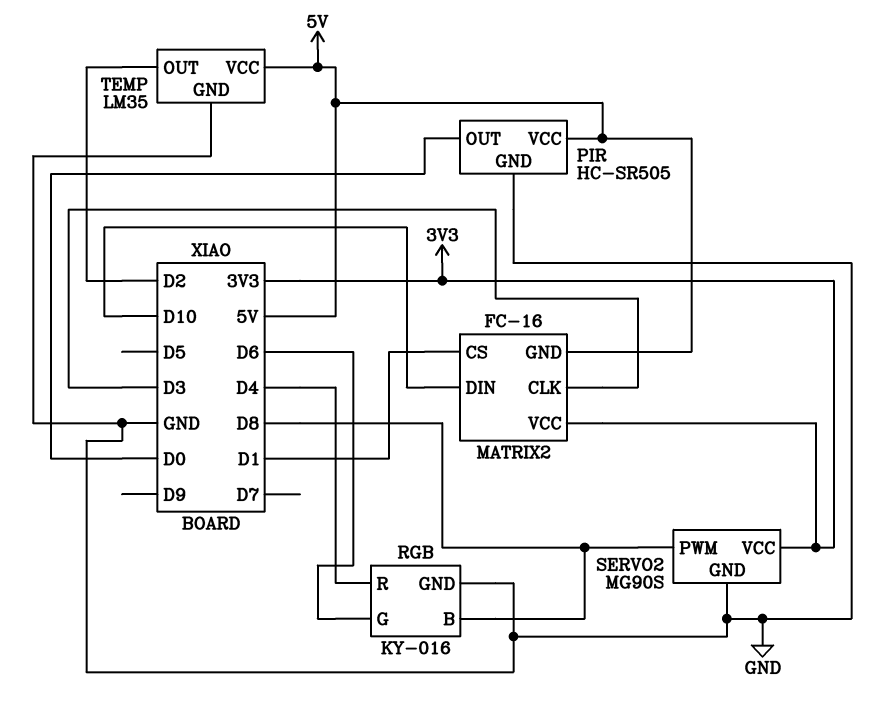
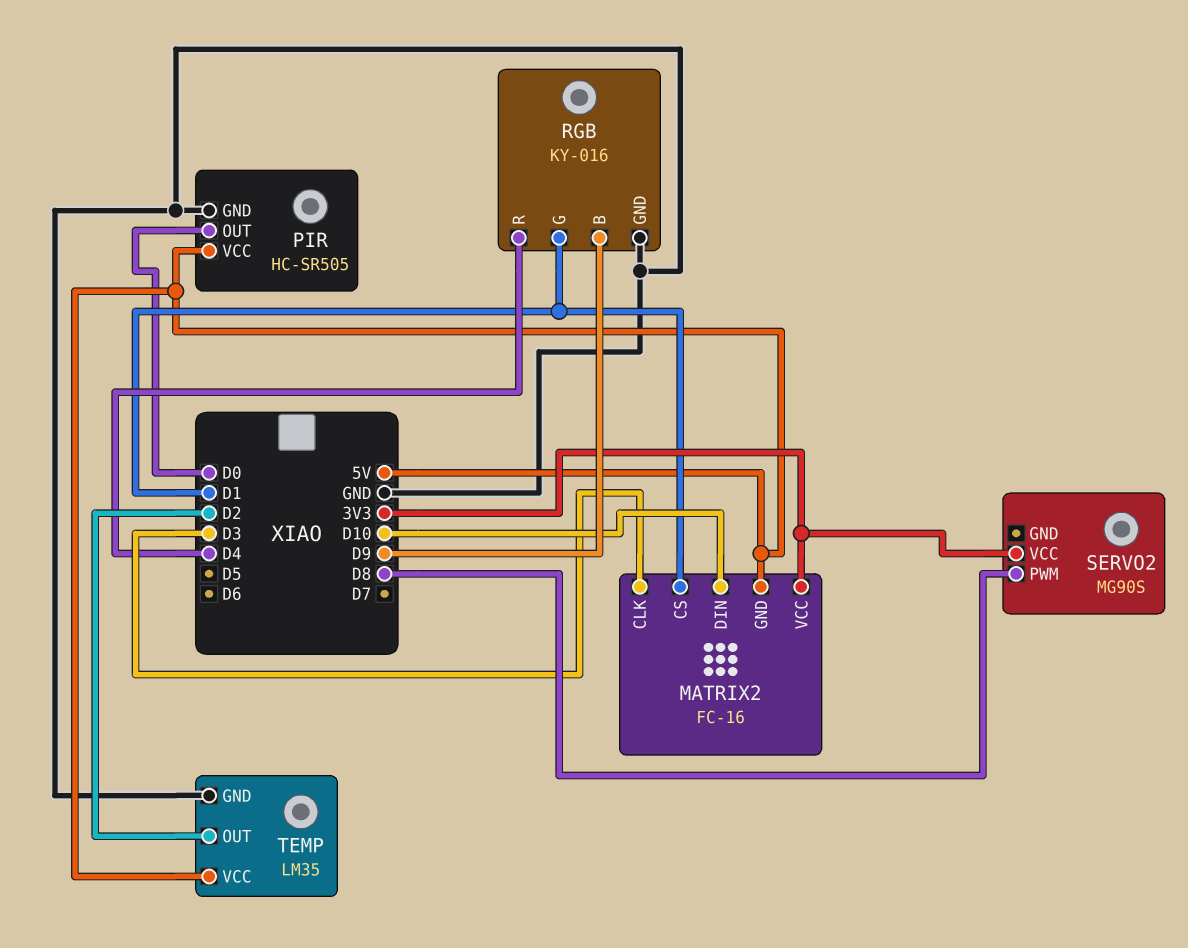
RGB pin B: D8 -> D9
RGB pin G: D6 -> D1
SERVO2 pin GND: GND -> none

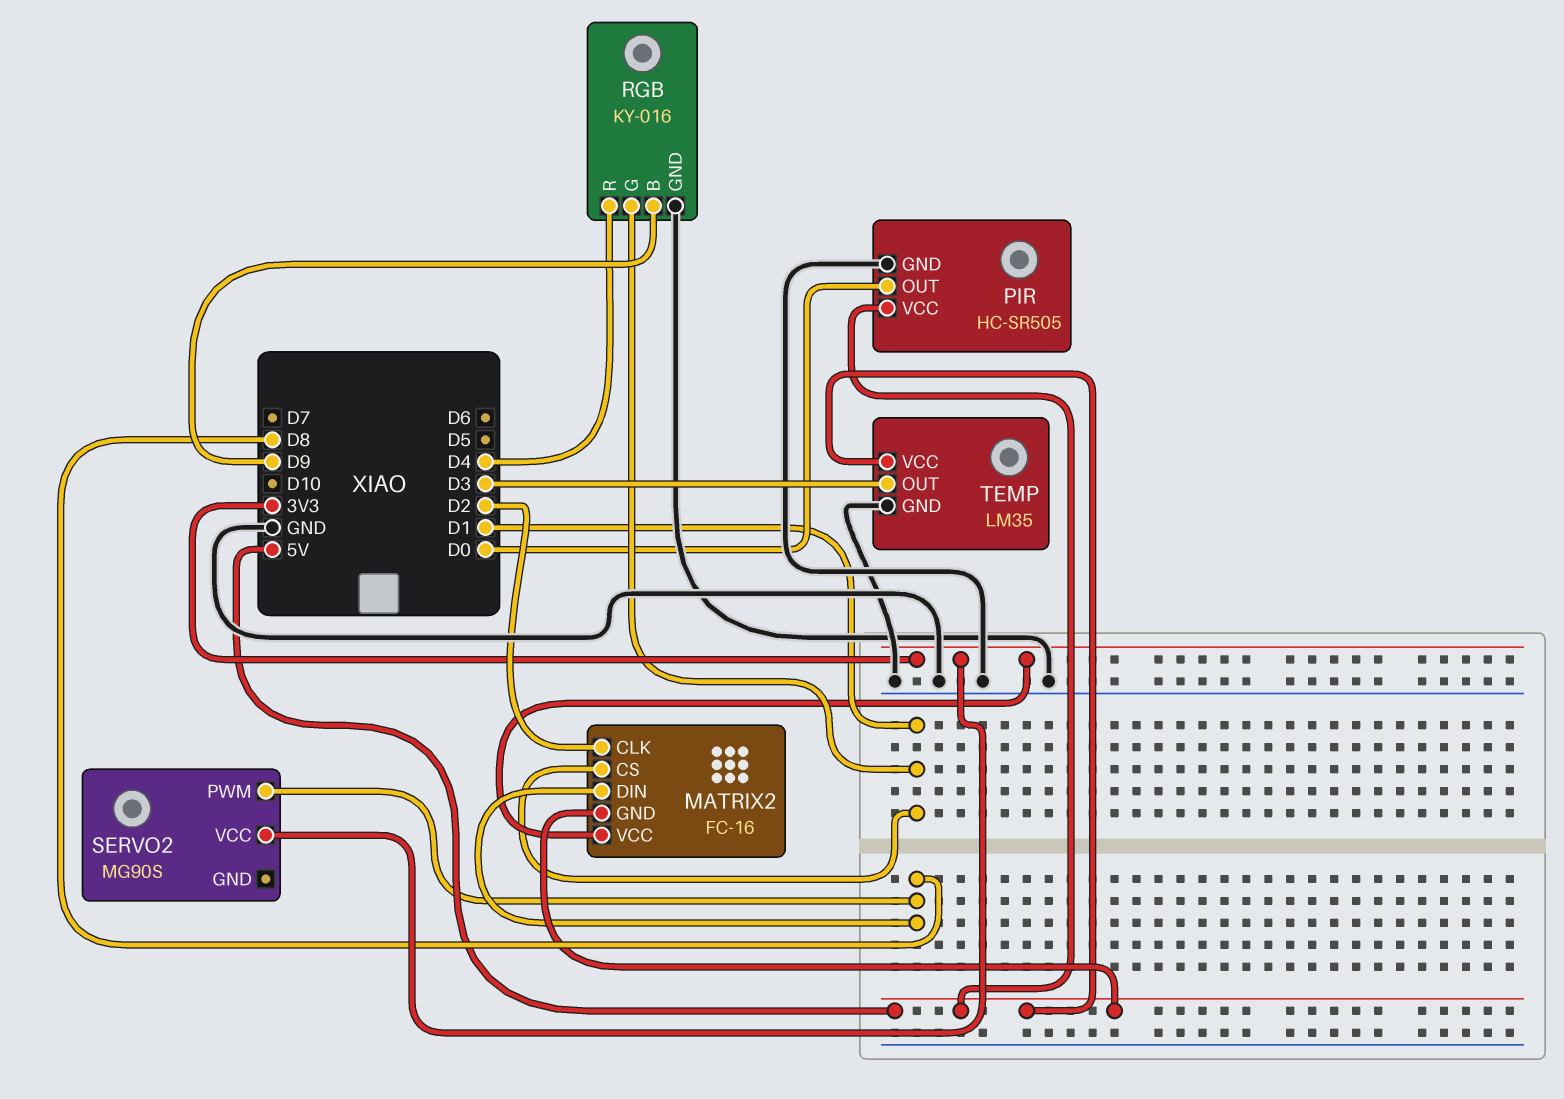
MATRIX2 pin CLK: D3 -> D2
MATRIX2 pin DIN: D10 -> D8
TEMP pin OUT: D2 -> D3

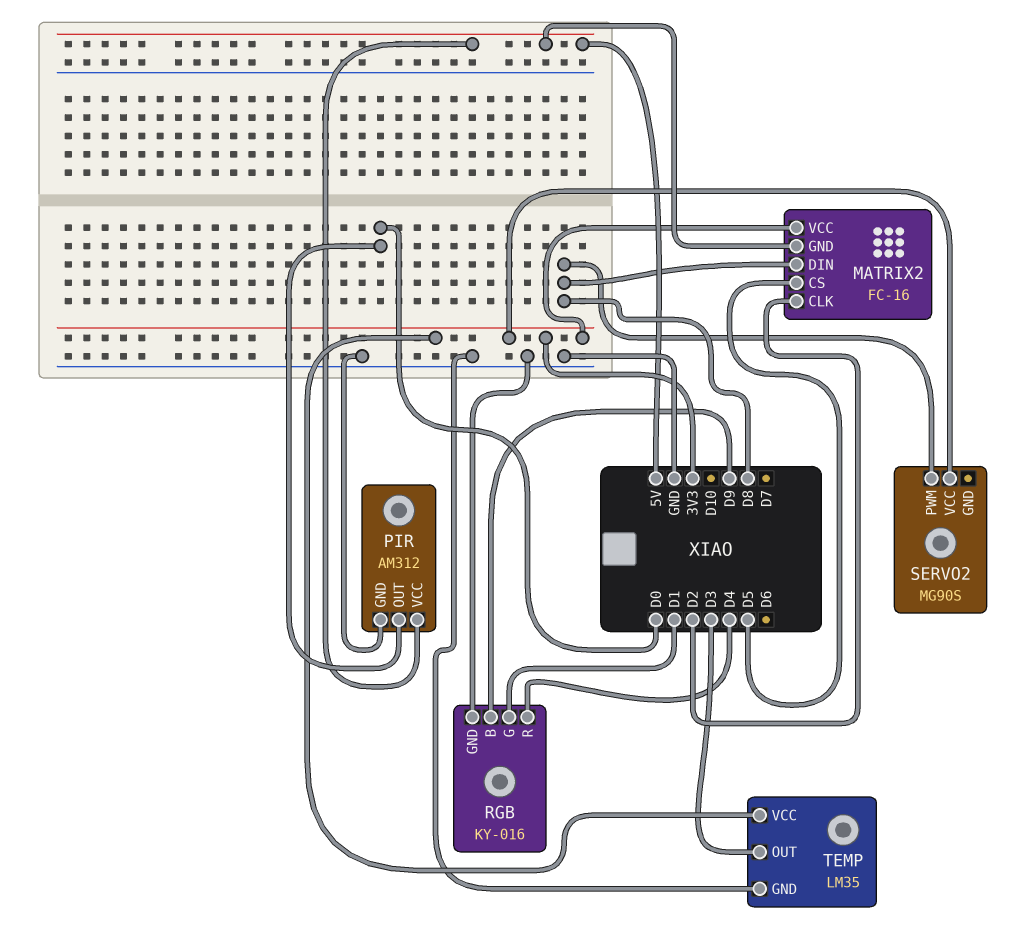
MATRIX2 pin CS: D1 -> D5
PIR: HC-SR505 -> AM312
TEMP pin VCC: 5V -> 3V3

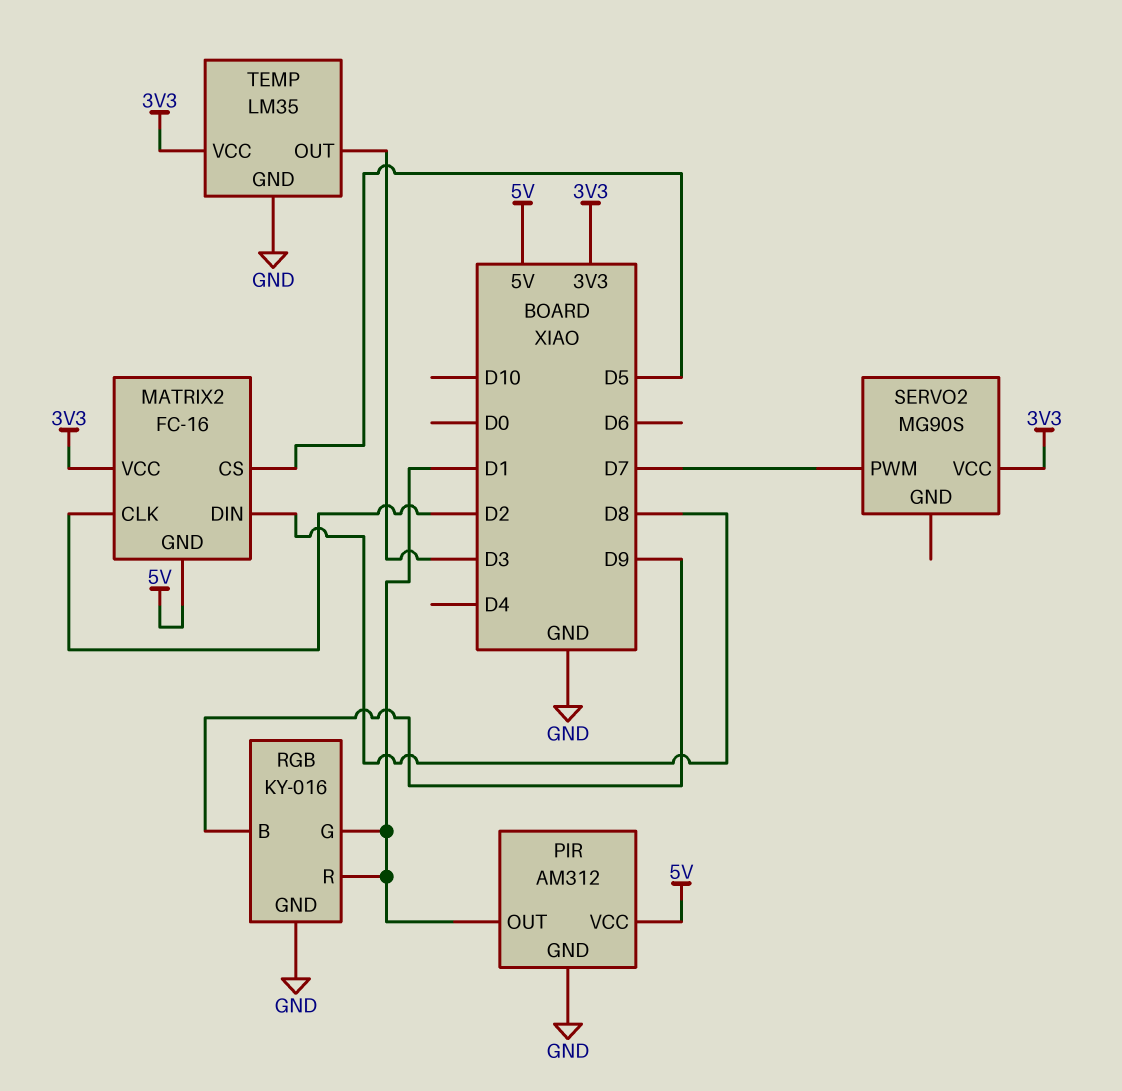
PIR pin OUT: D0 -> D1
RGB pin R: D4 -> D1
SERVO2 pin PWM: D8 -> D7

